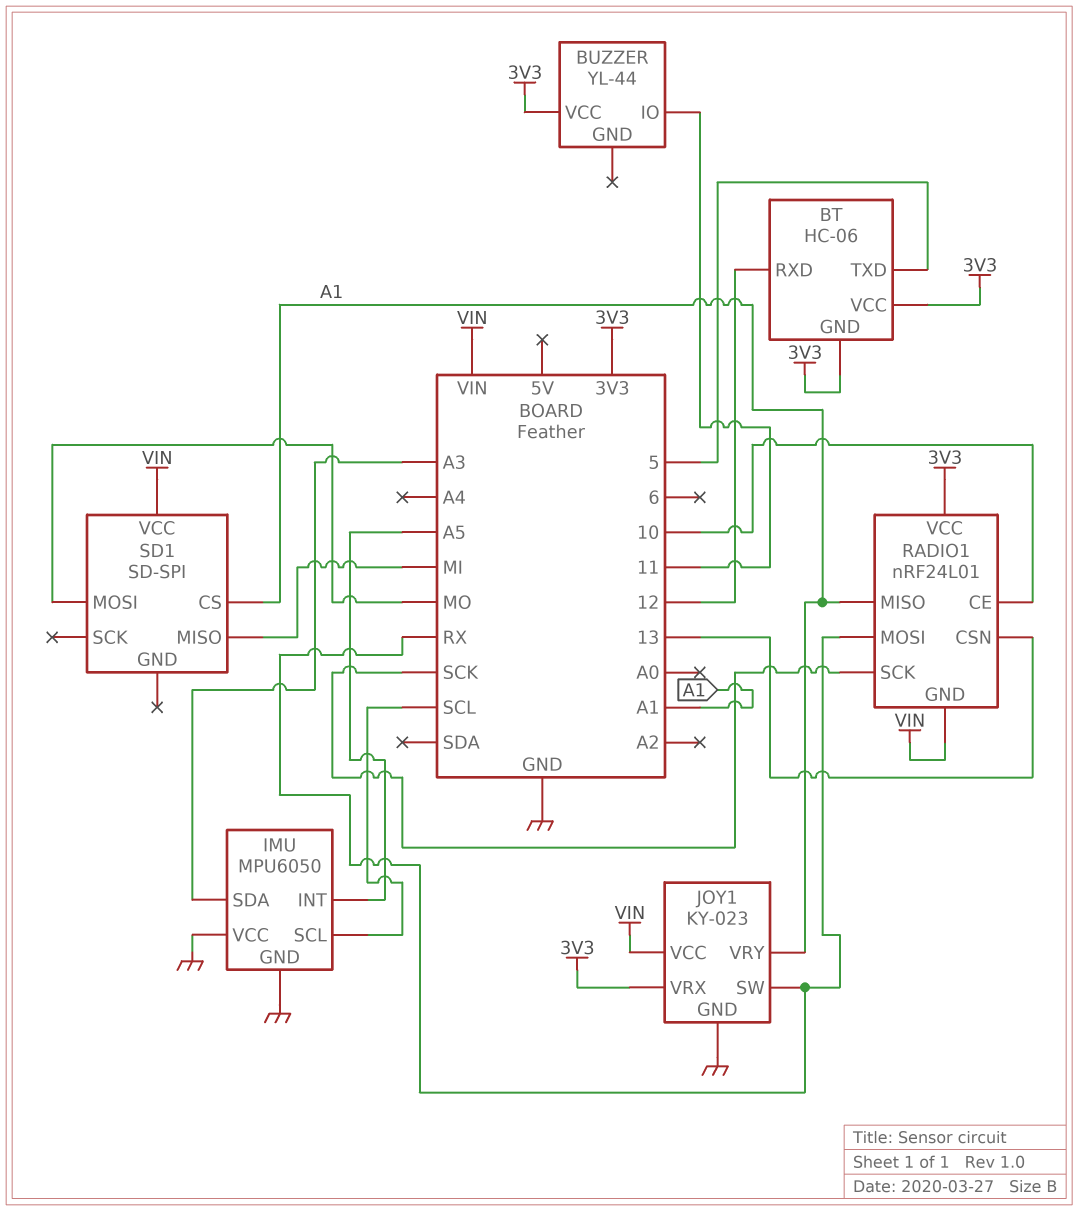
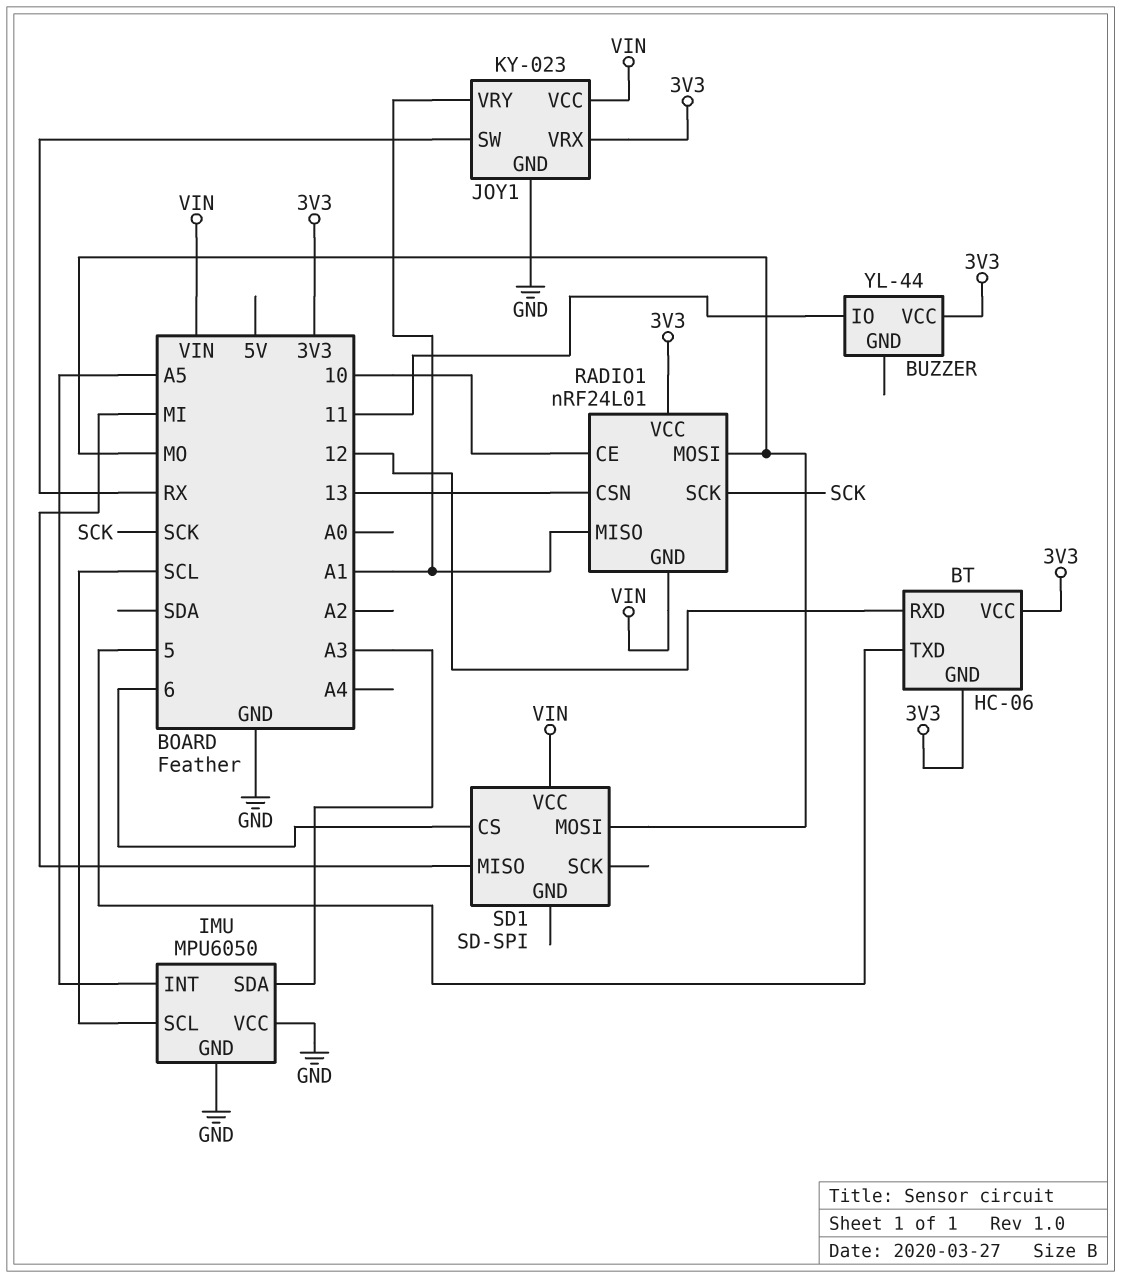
RADIO1 pin MOSI: RX -> MO
SD1 pin CS: A1 -> 6

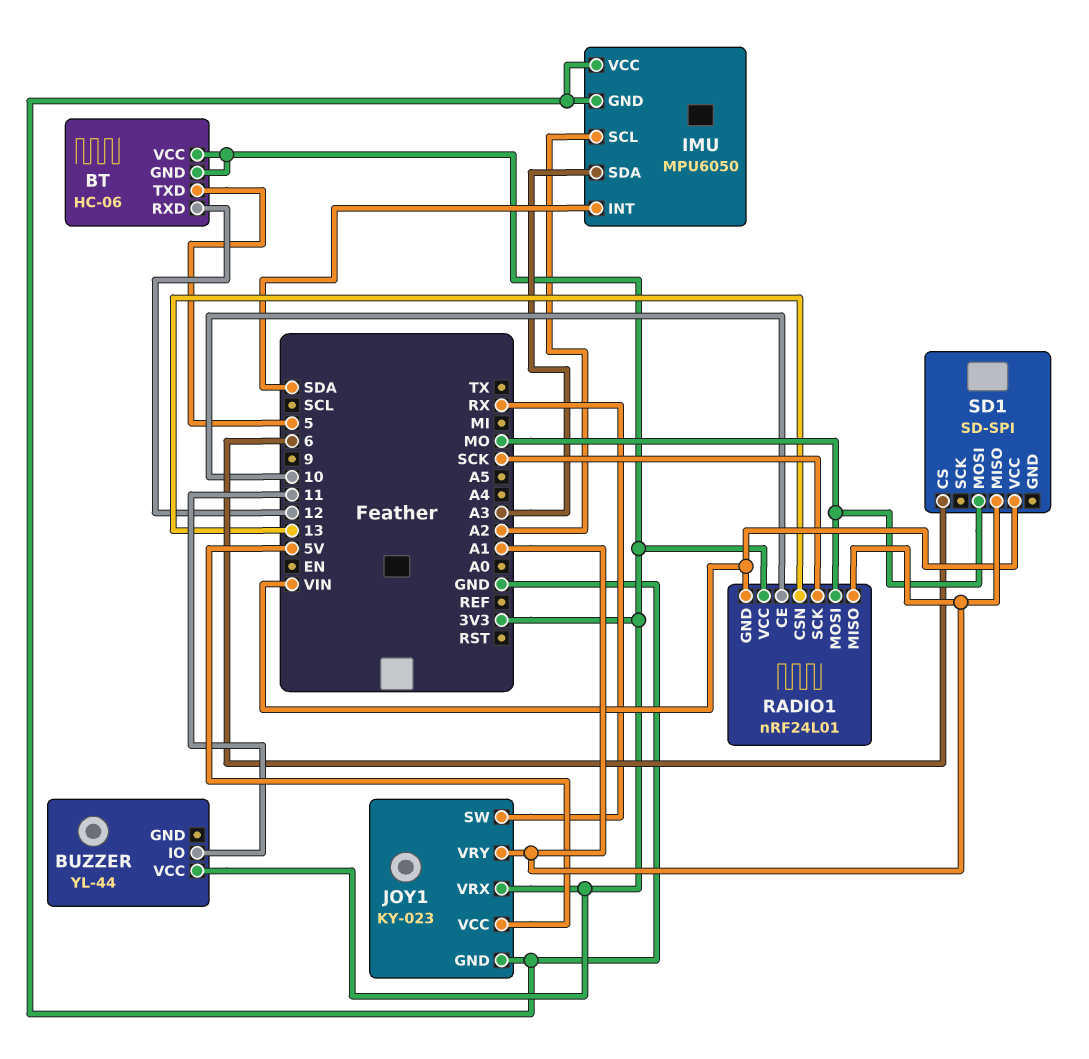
IMU pin INT: A5 -> SDA
IMU pin SCL: SCL -> A2
JOY1 pin VCC: VIN -> 5V
SD1 pin MISO: MI -> A1

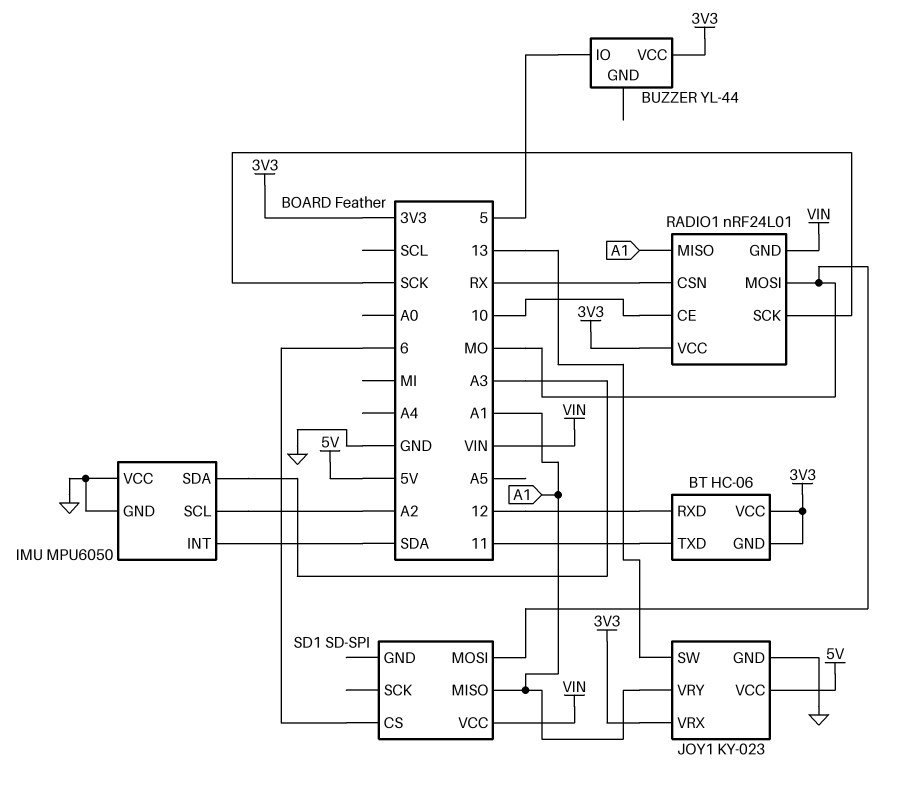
BT pin TXD: 5 -> 11
BUZZER pin IO: 11 -> 5
JOY1 pin SW: RX -> 13
RADIO1 pin CSN: 13 -> RX

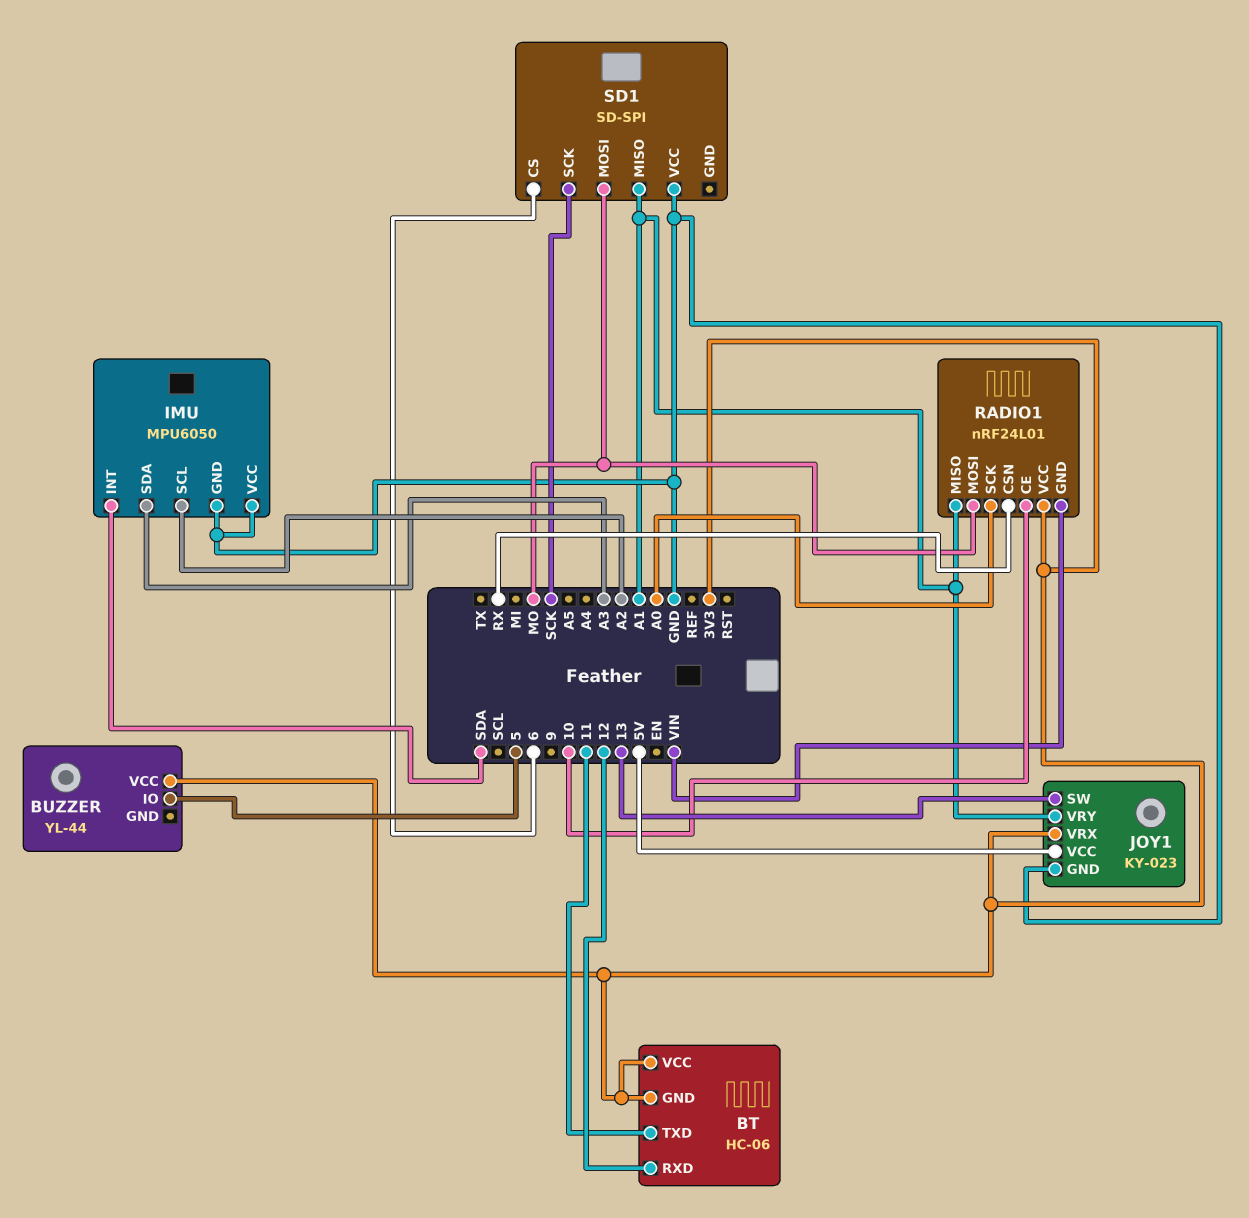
RADIO1 pin SCK: SCK -> A0
SD1 pin SCK: none -> SCK
SD1 pin VCC: VIN -> GND

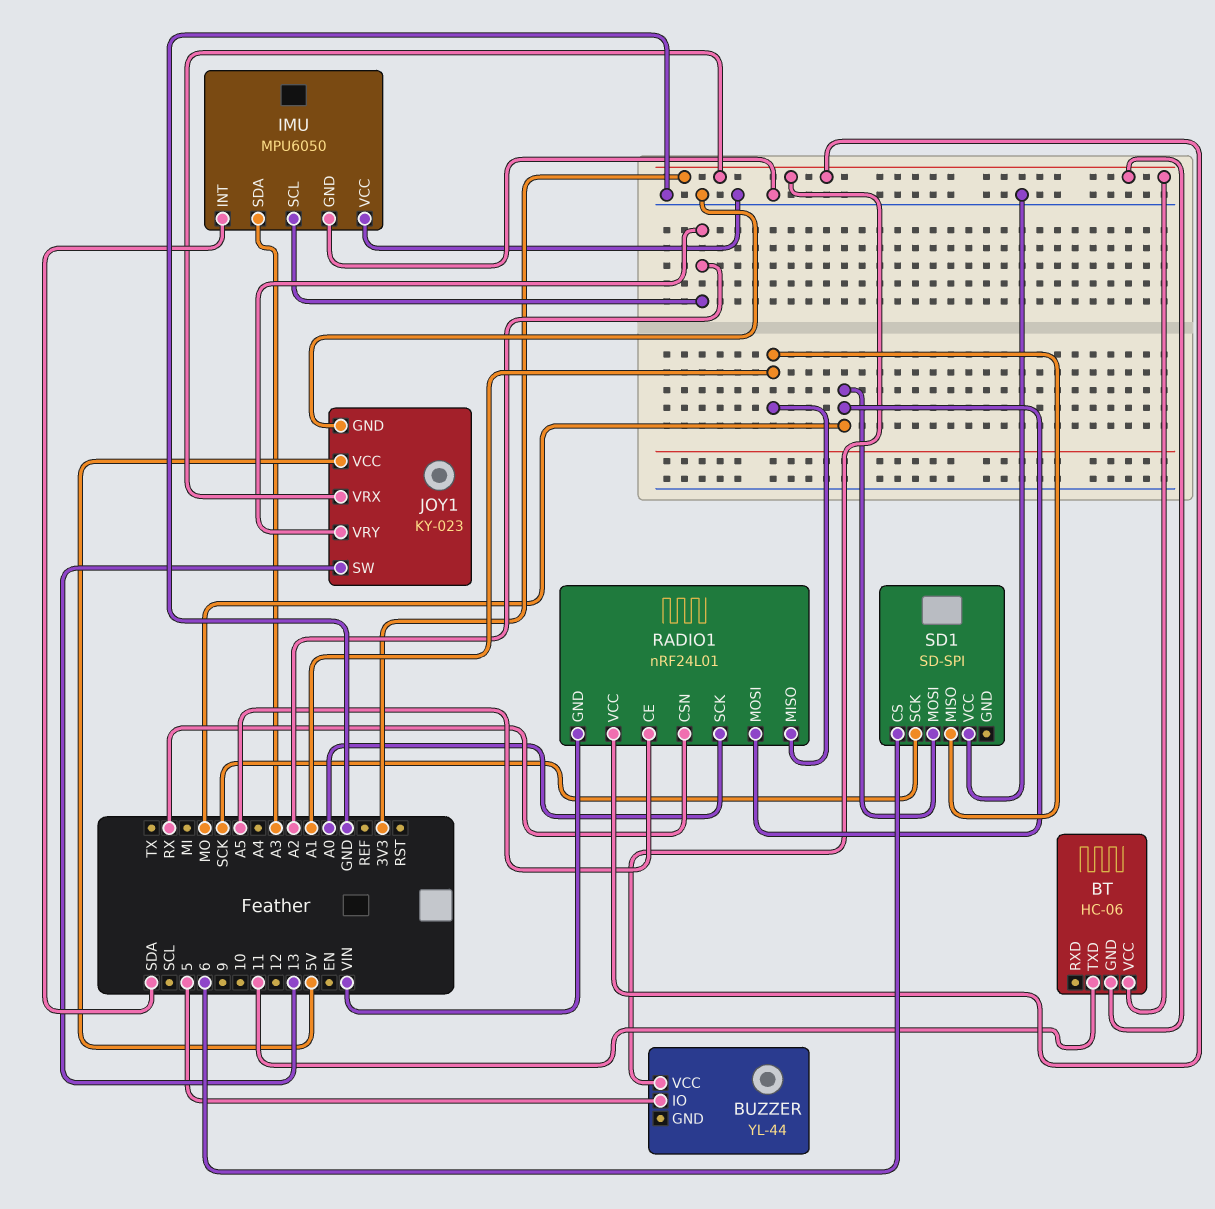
BT pin RXD: 12 -> none
JOY1 pin VRY: A1 -> A2
RADIO1 pin CE: 10 -> A5

